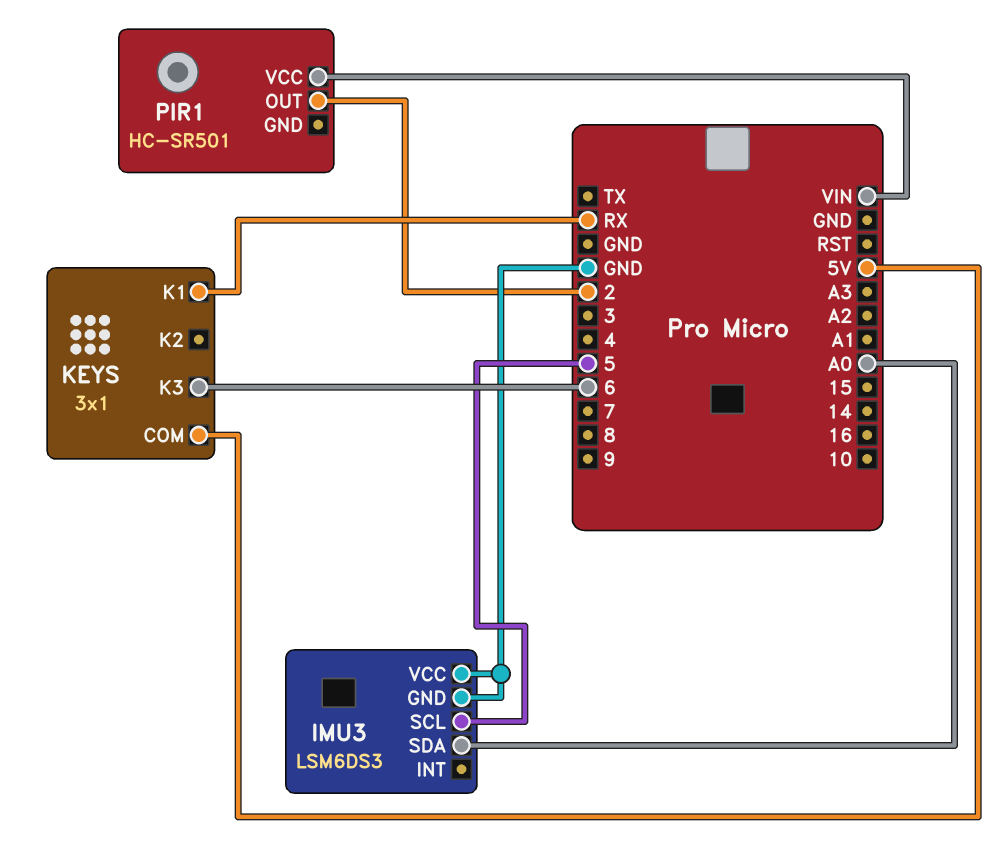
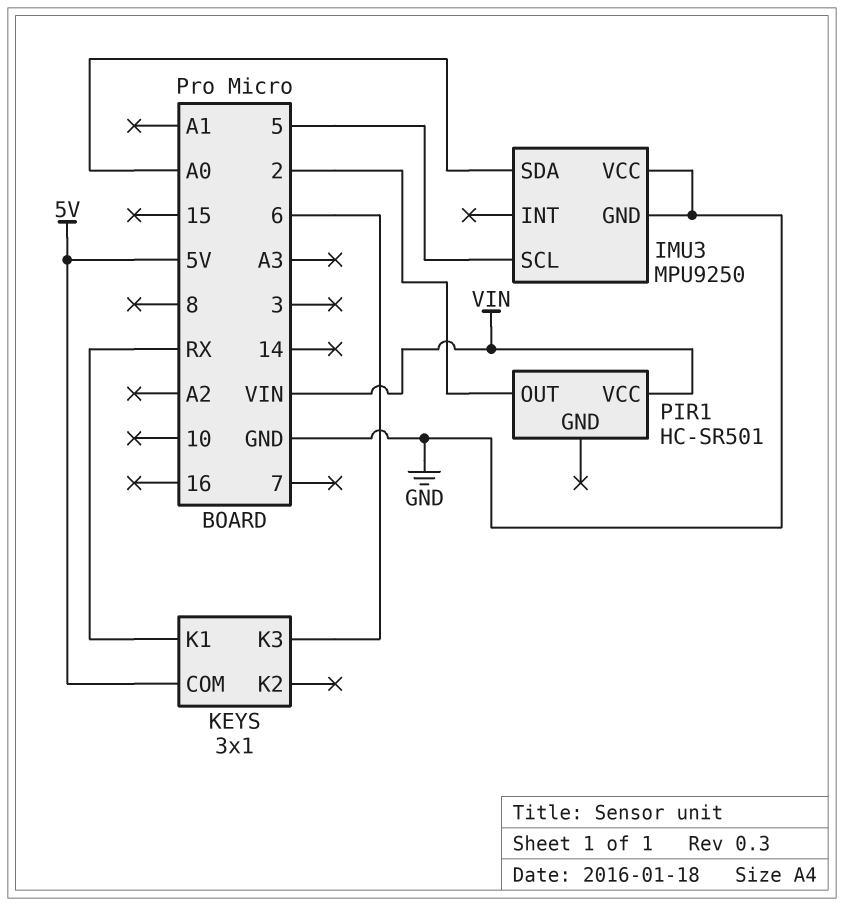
IMU3: LSM6DS3 -> MPU9250

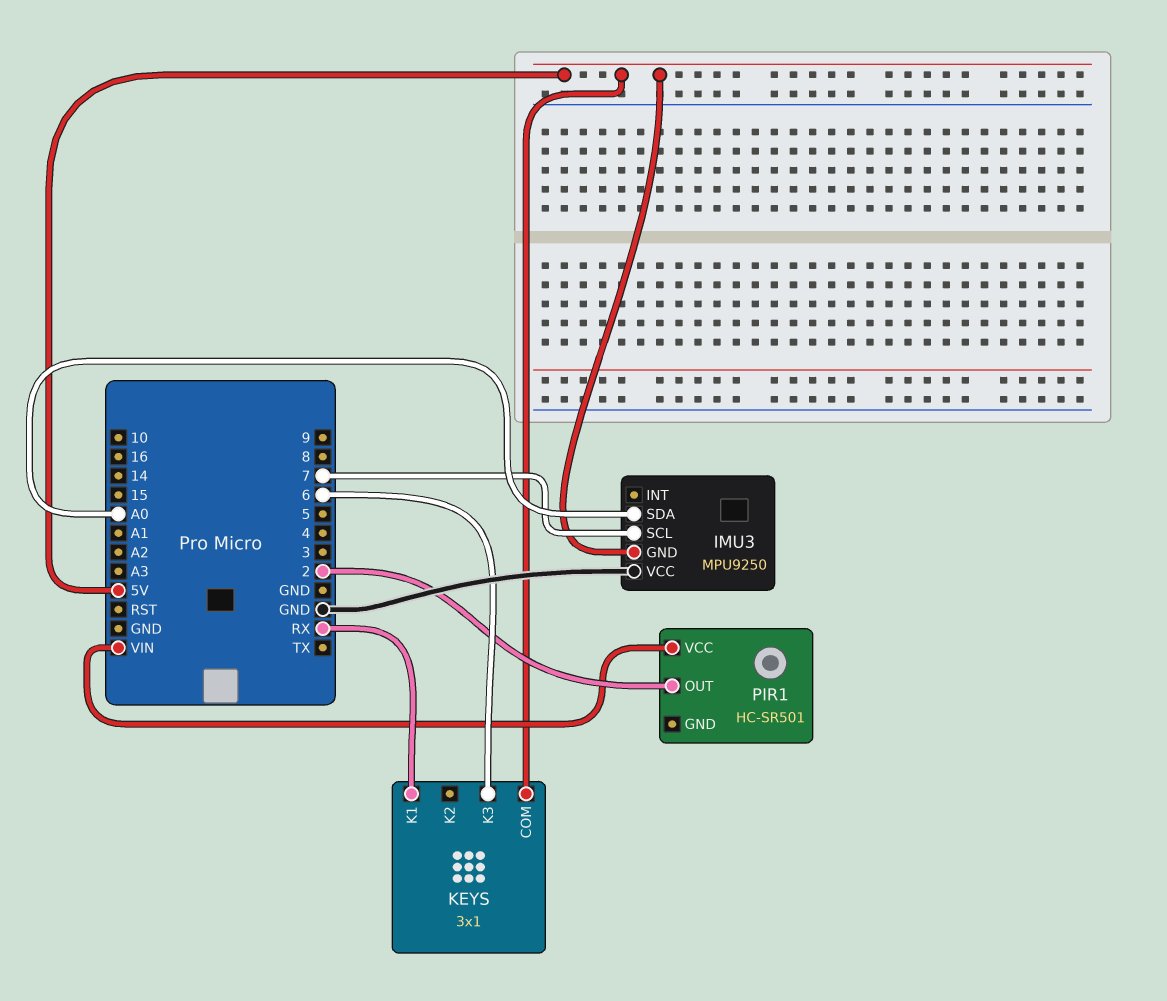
IMU3 pin GND: GND -> 5V
IMU3 pin SCL: 5 -> 7

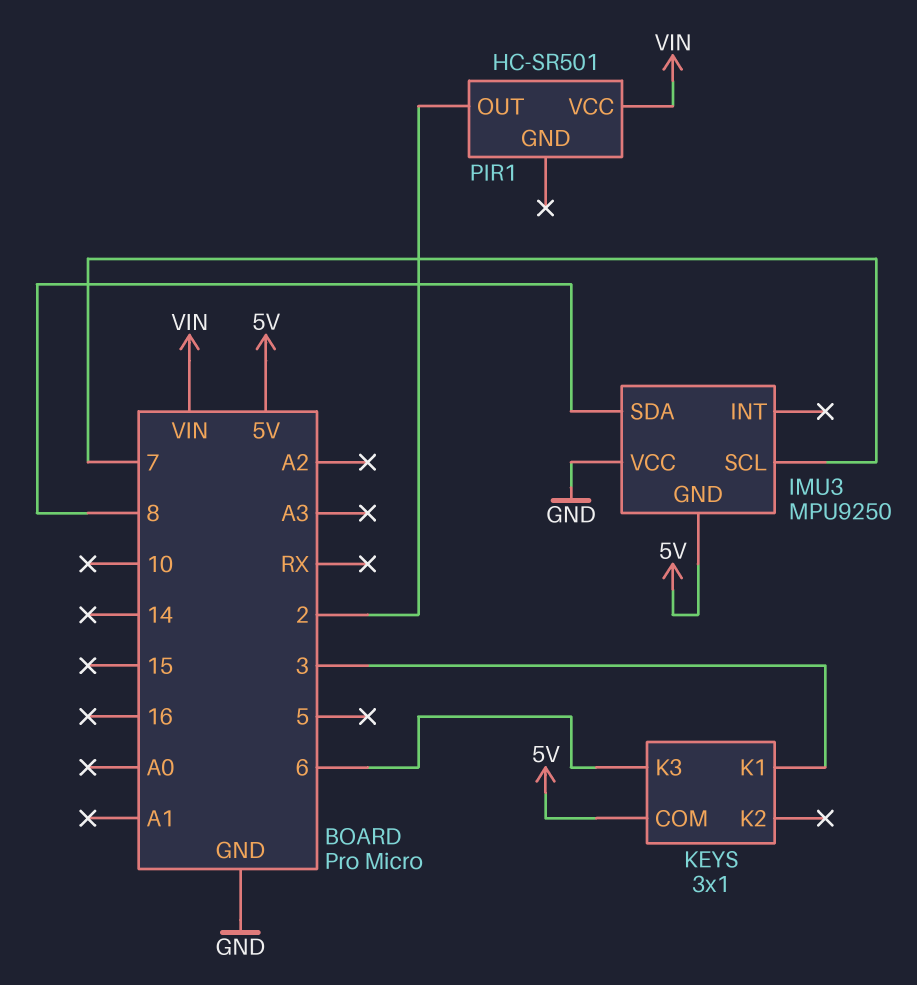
IMU3 pin SDA: A0 -> 8
KEYS pin K1: RX -> 3

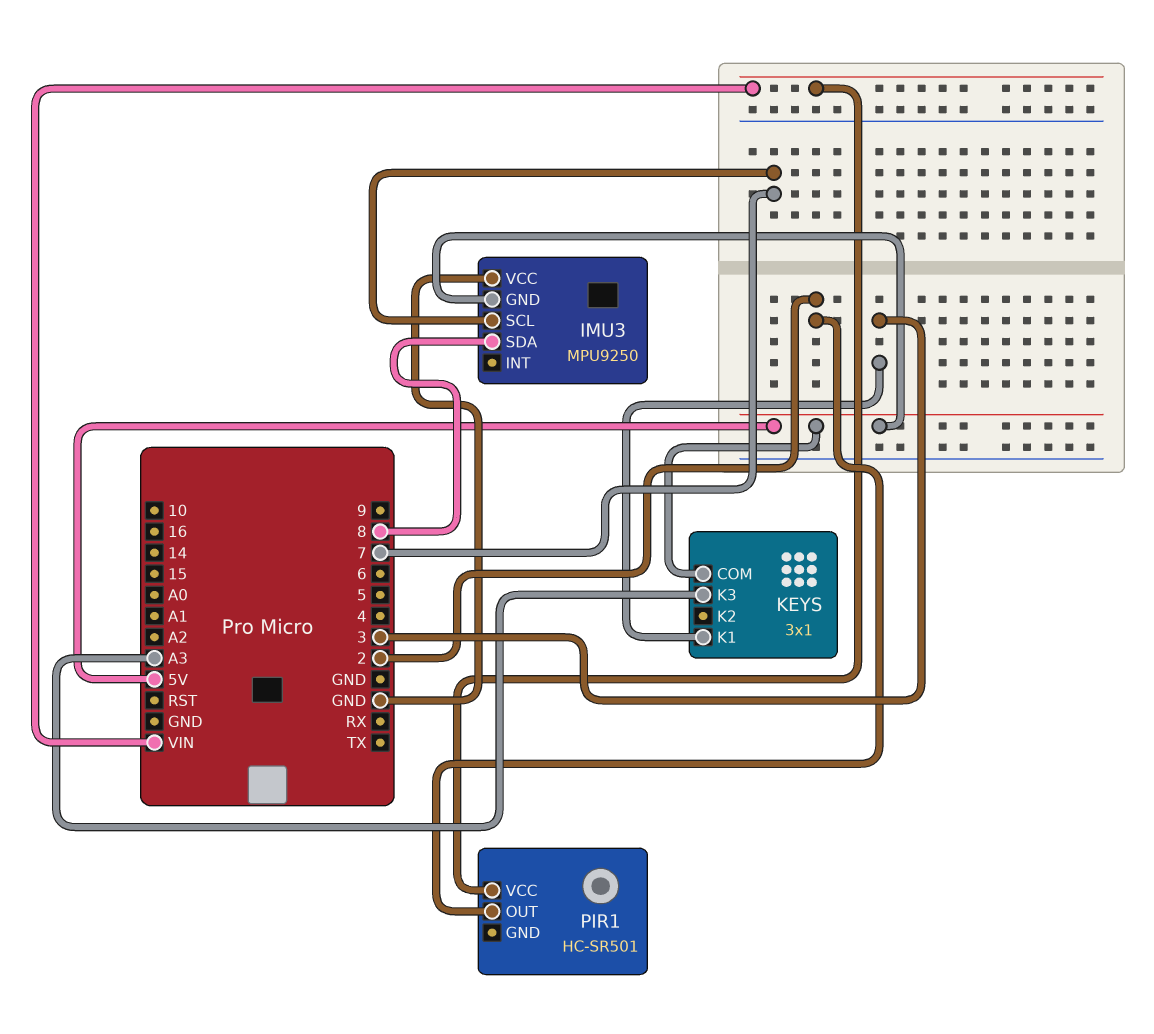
KEYS pin K3: 6 -> A3

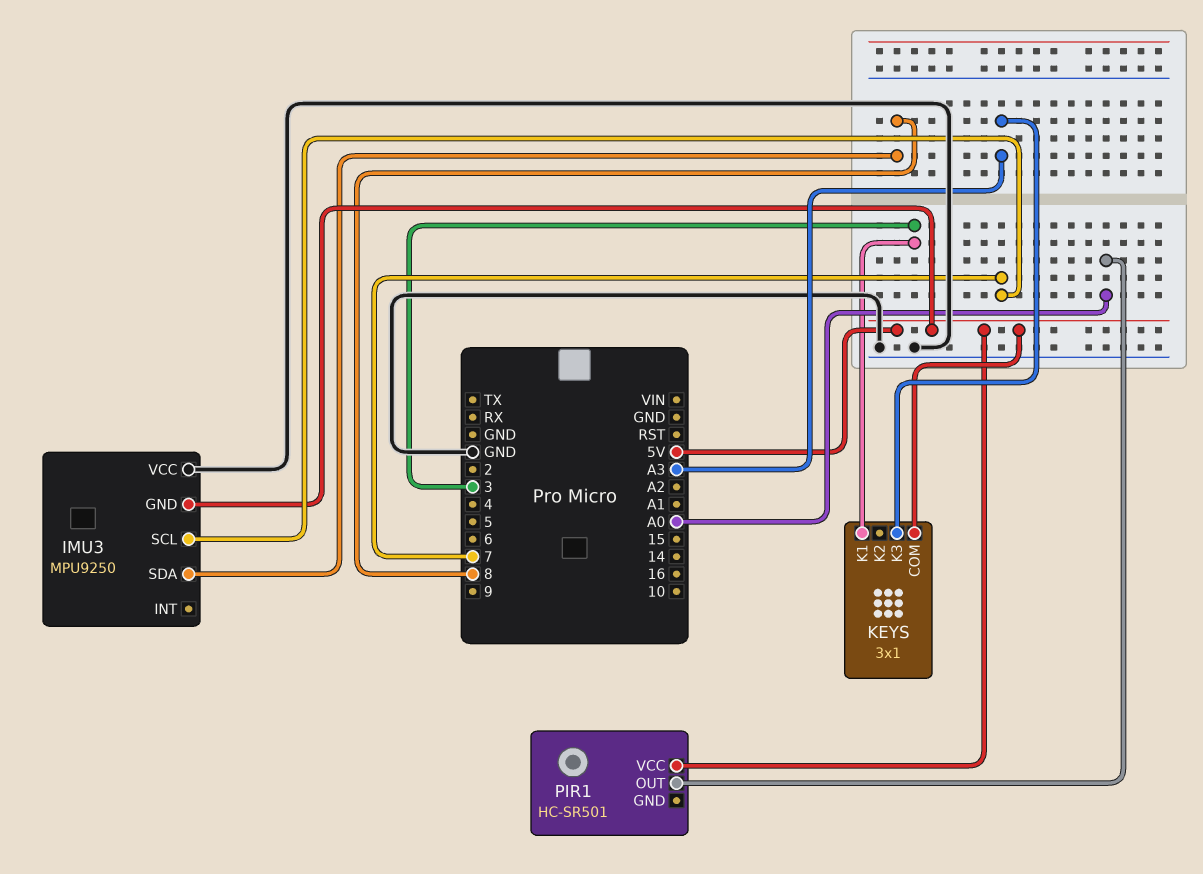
PIR1 pin OUT: 2 -> A0
PIR1 pin VCC: VIN -> 5V

